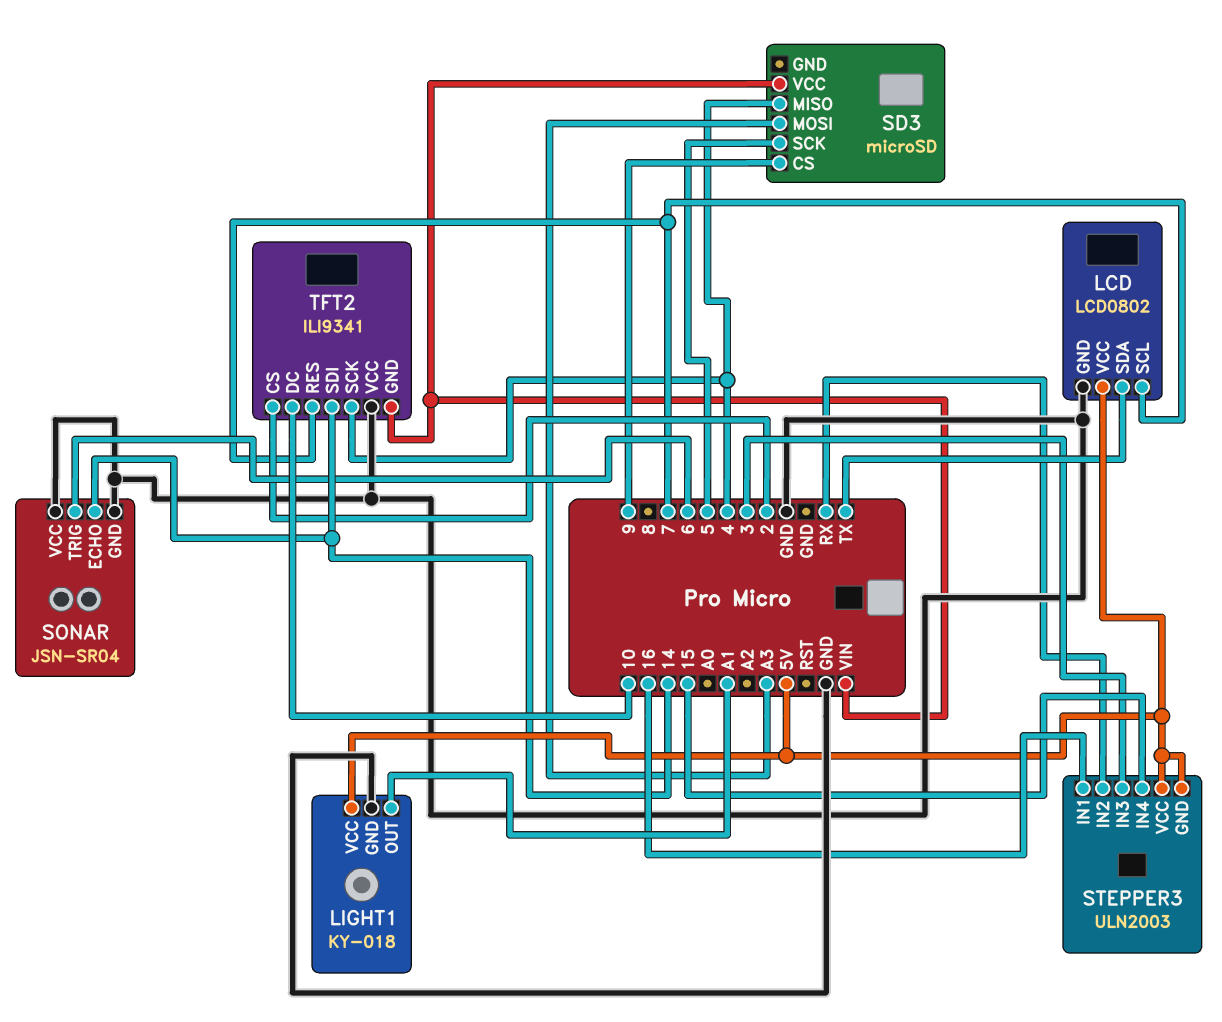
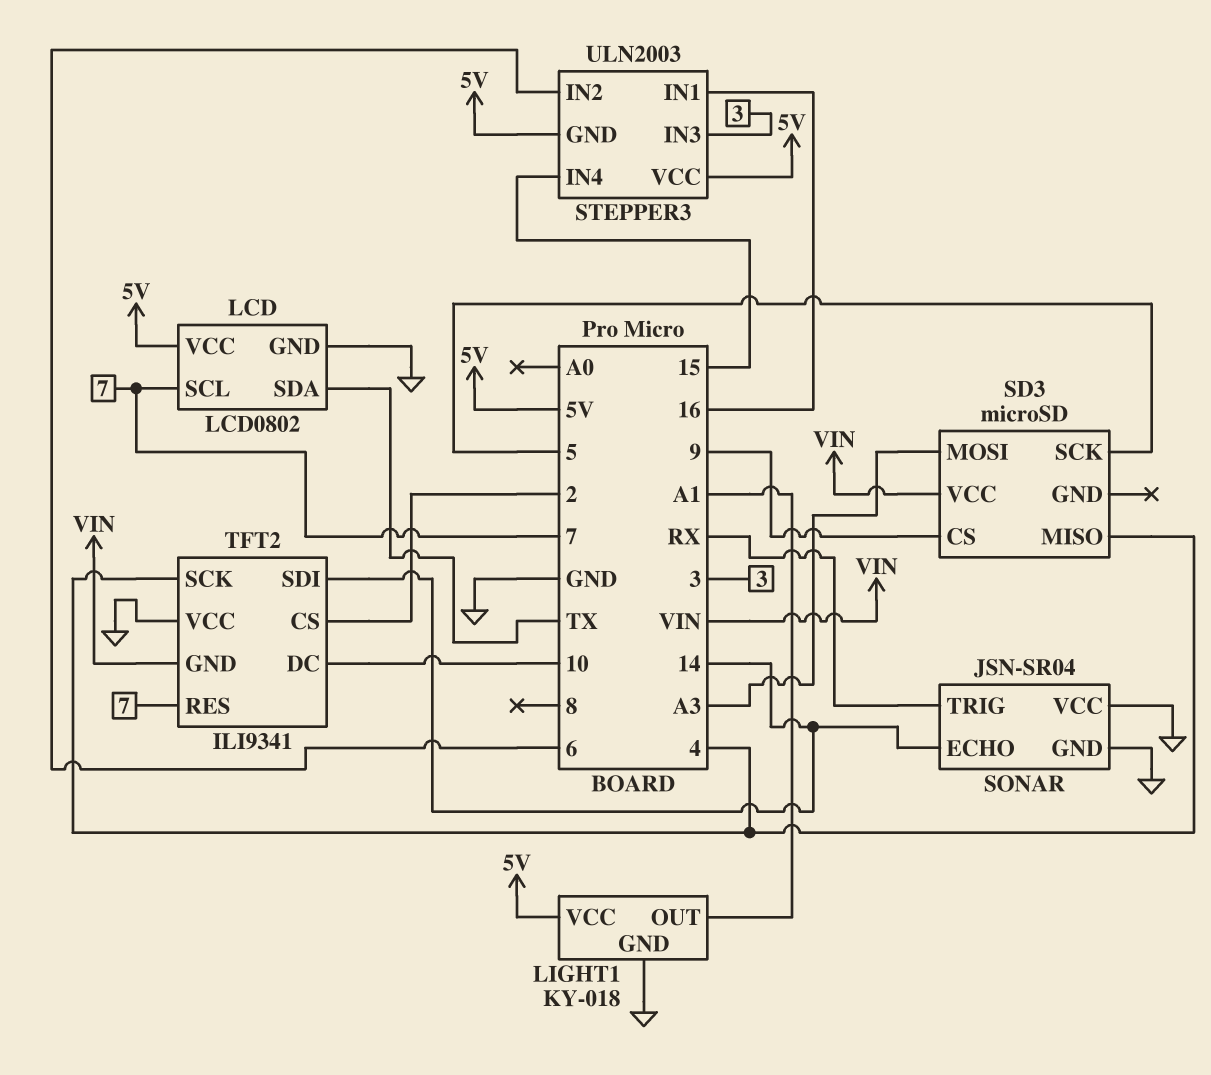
SONAR pin TRIG: 6 -> RX
STEPPER3 pin IN2: RX -> 6

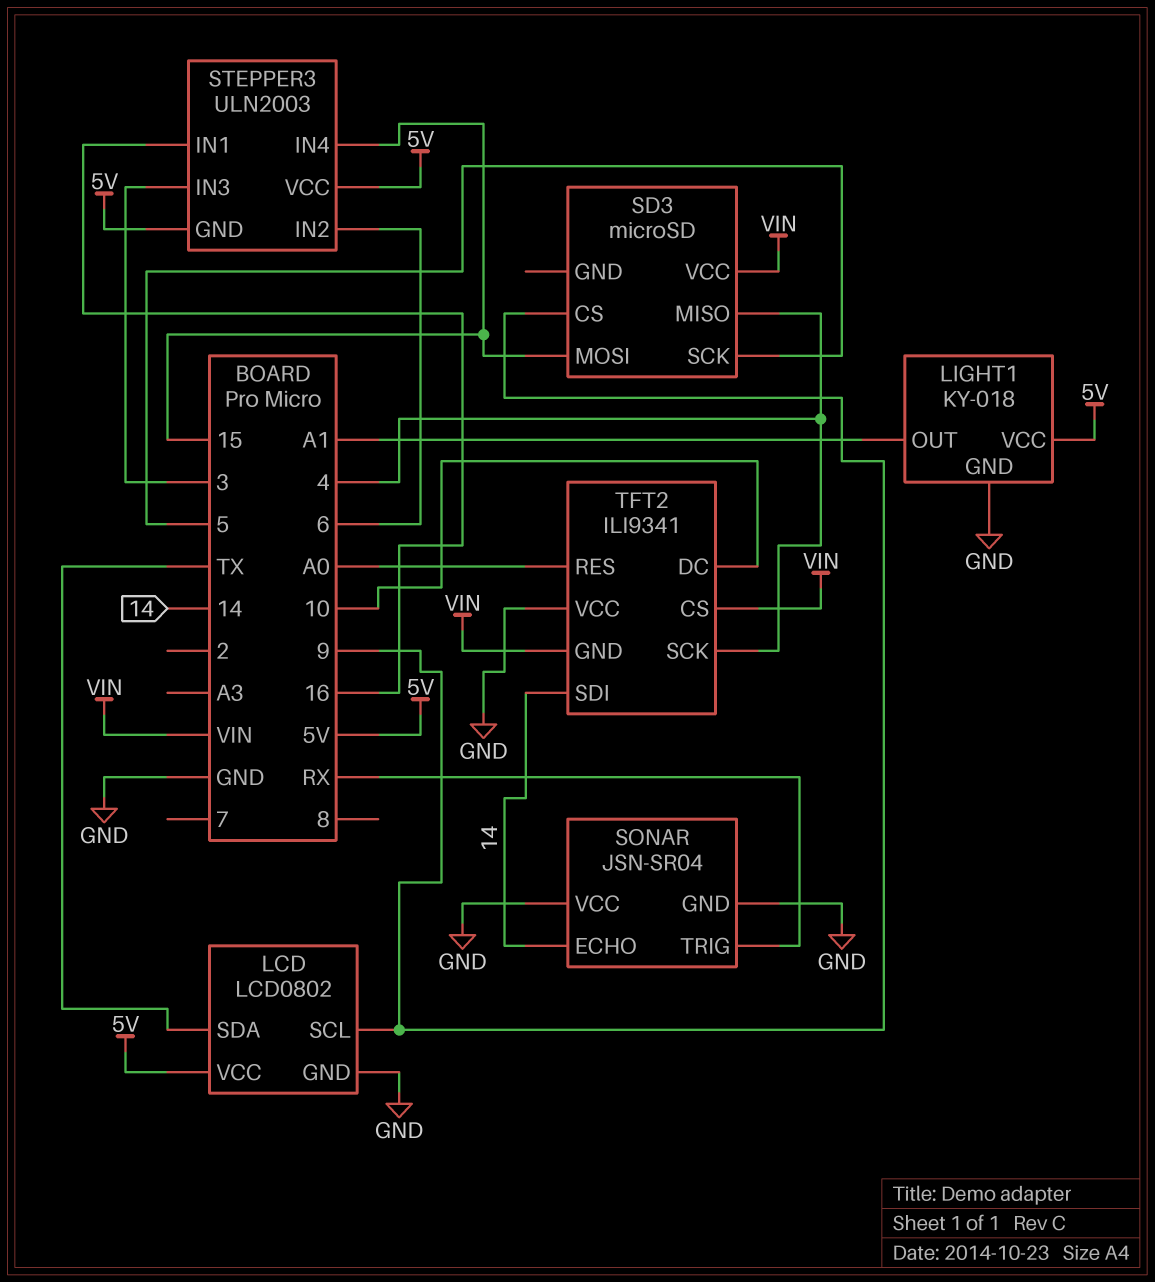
LCD pin SCL: 7 -> 9
SD3 pin MOSI: A3 -> 15
TFT2 pin CS: 2 -> VIN
TFT2 pin RES: 7 -> A0

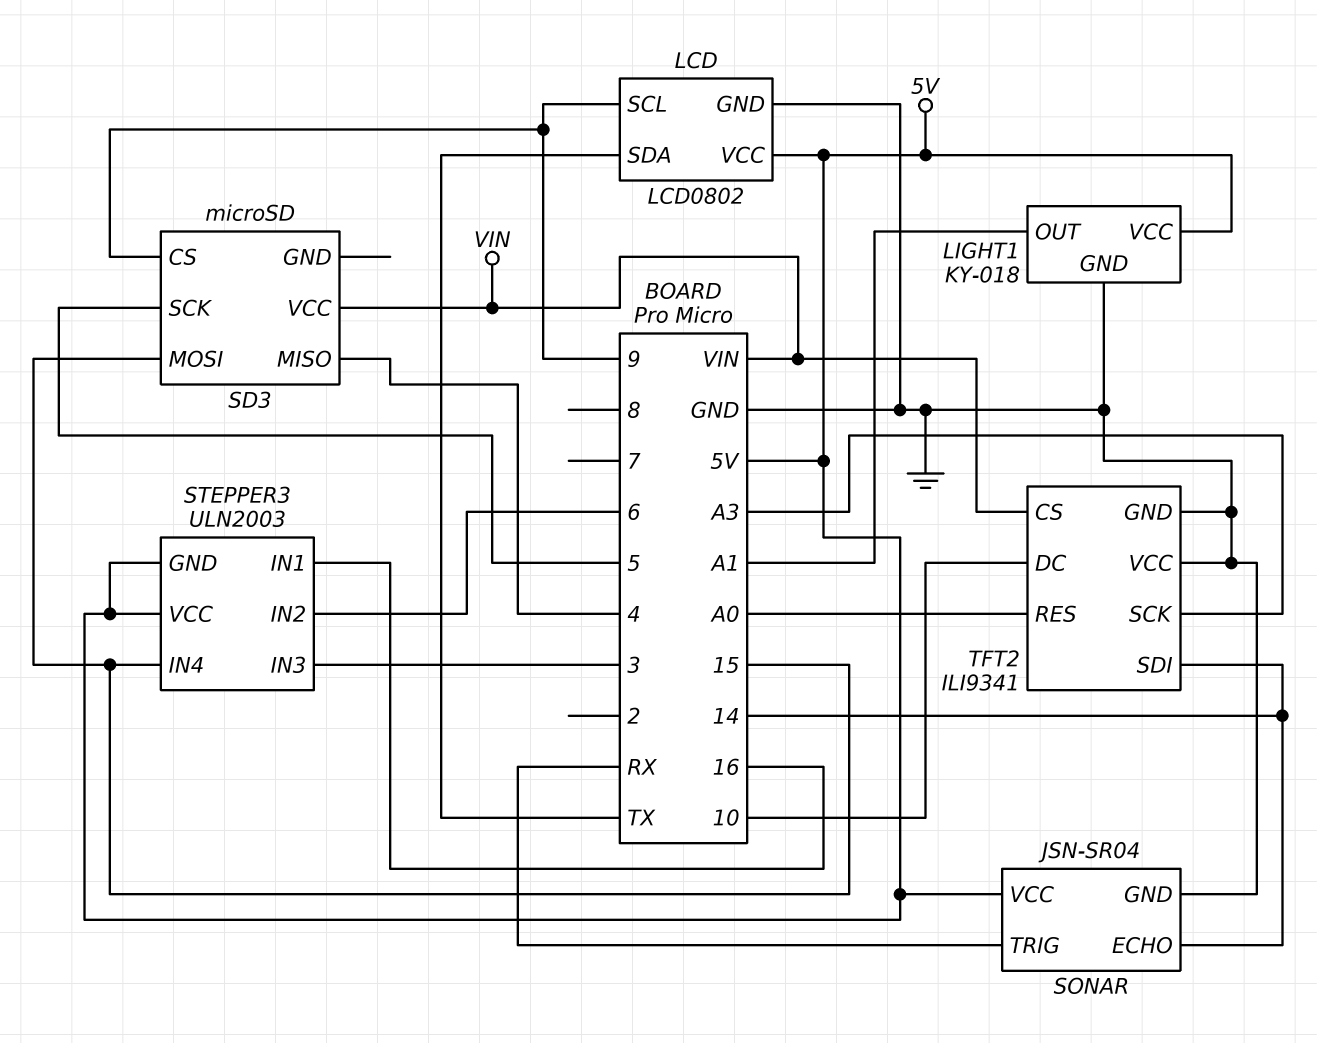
SONAR pin VCC: GND -> 5V
TFT2 pin GND: VIN -> GND
TFT2 pin SCK: 4 -> A3

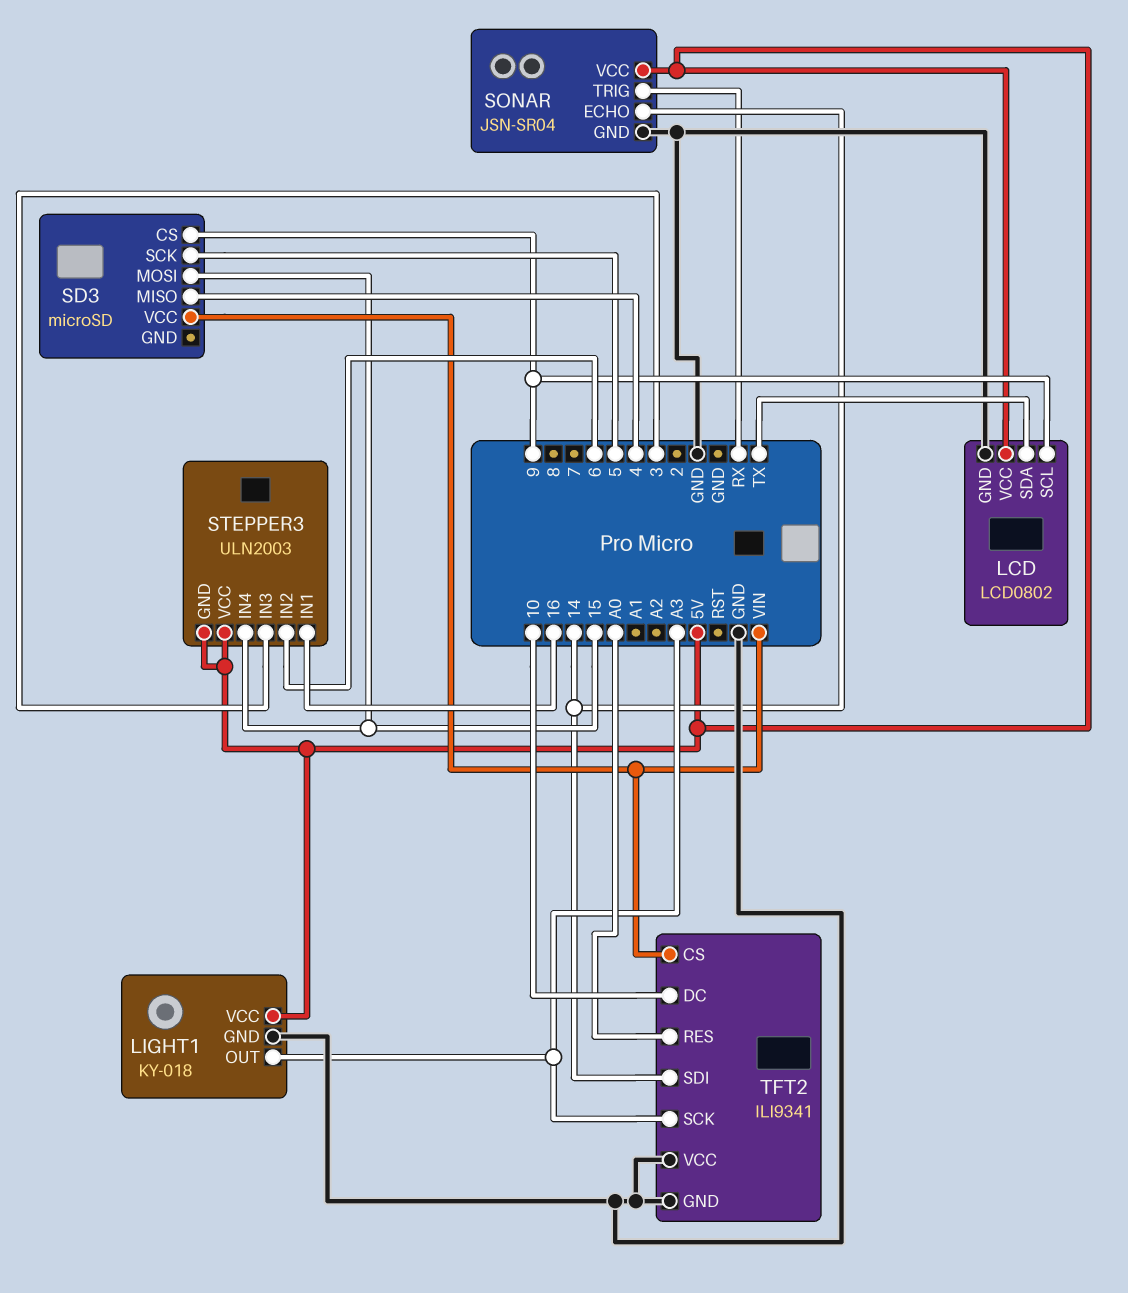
LIGHT1 pin OUT: A1 -> A3

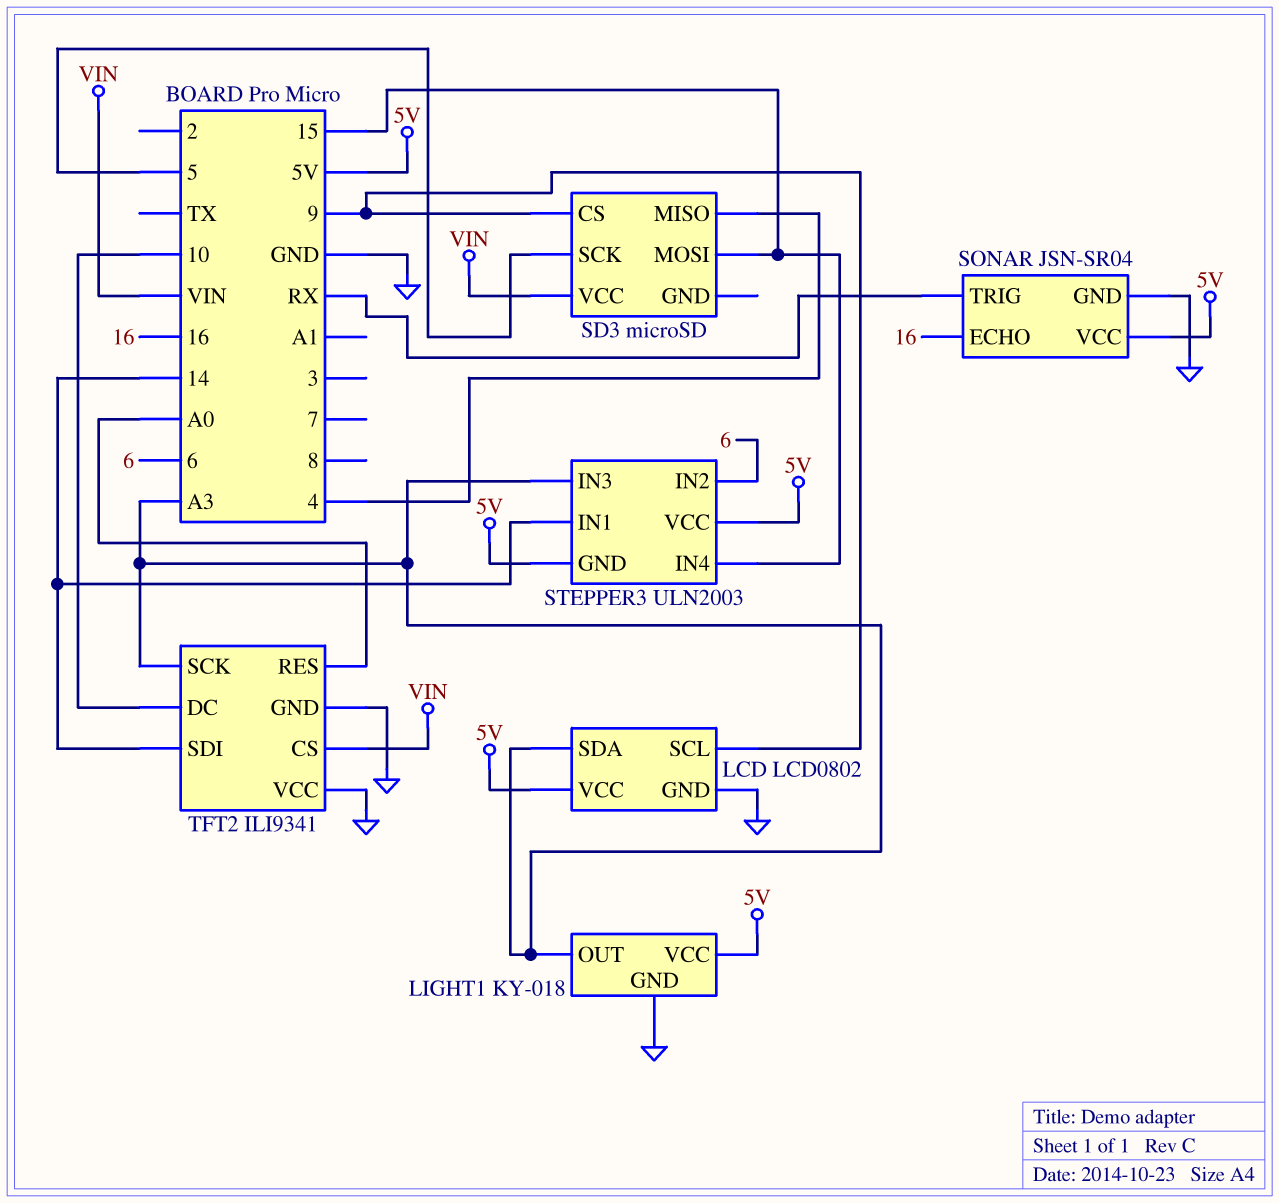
LCD pin SDA: TX -> A3
SONAR pin ECHO: 14 -> 16
STEPPER3 pin IN1: 16 -> 14
STEPPER3 pin IN3: 3 -> A3

